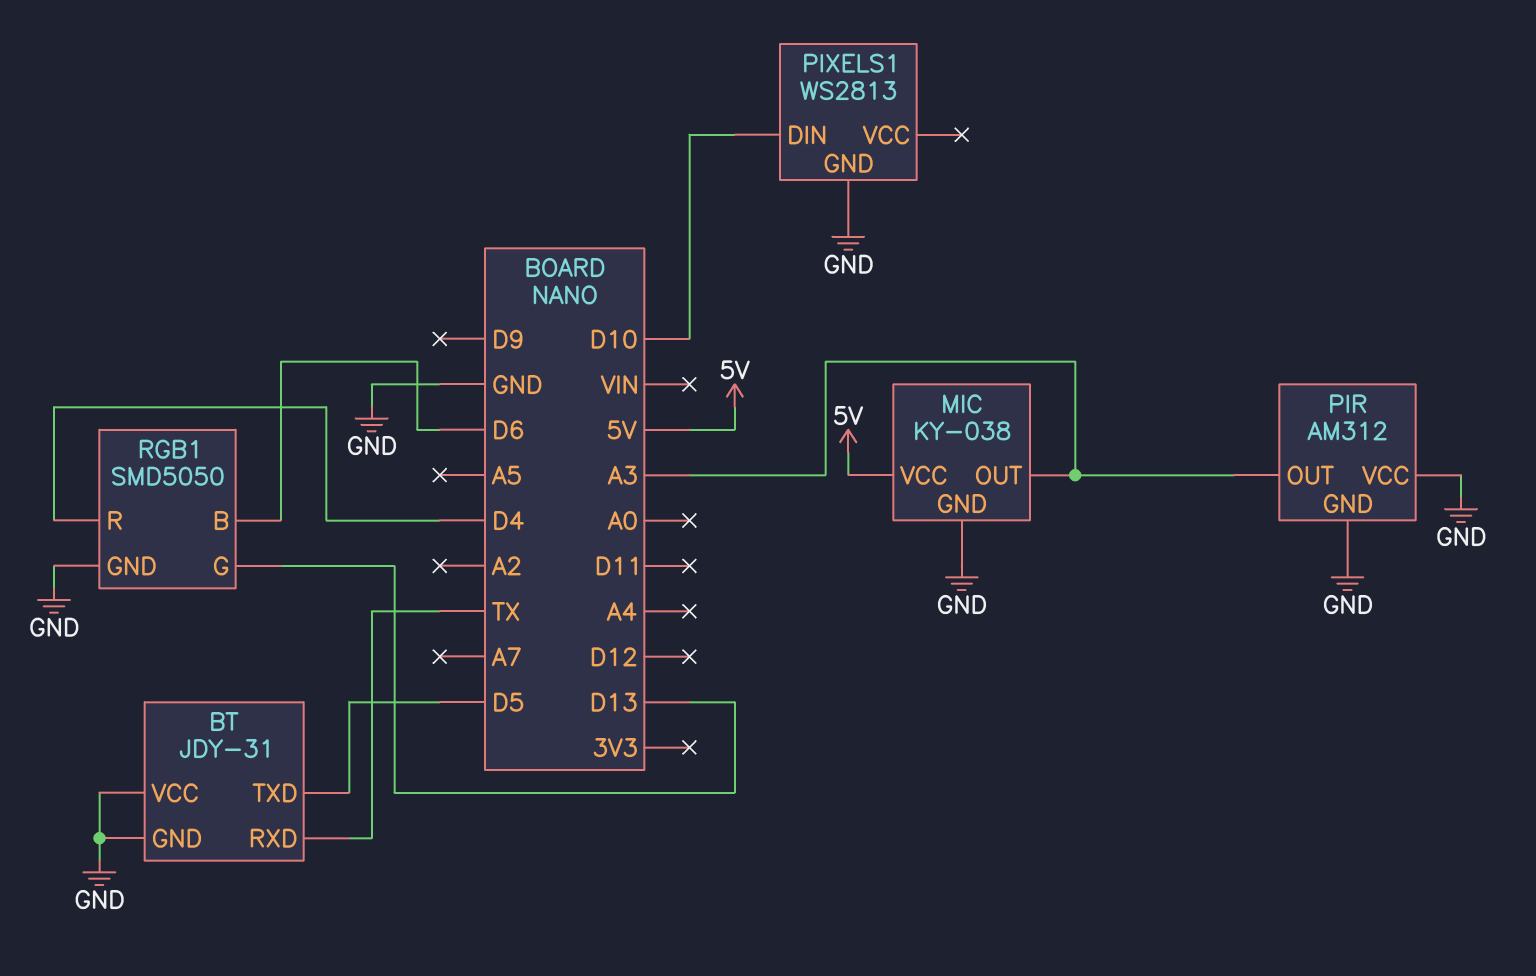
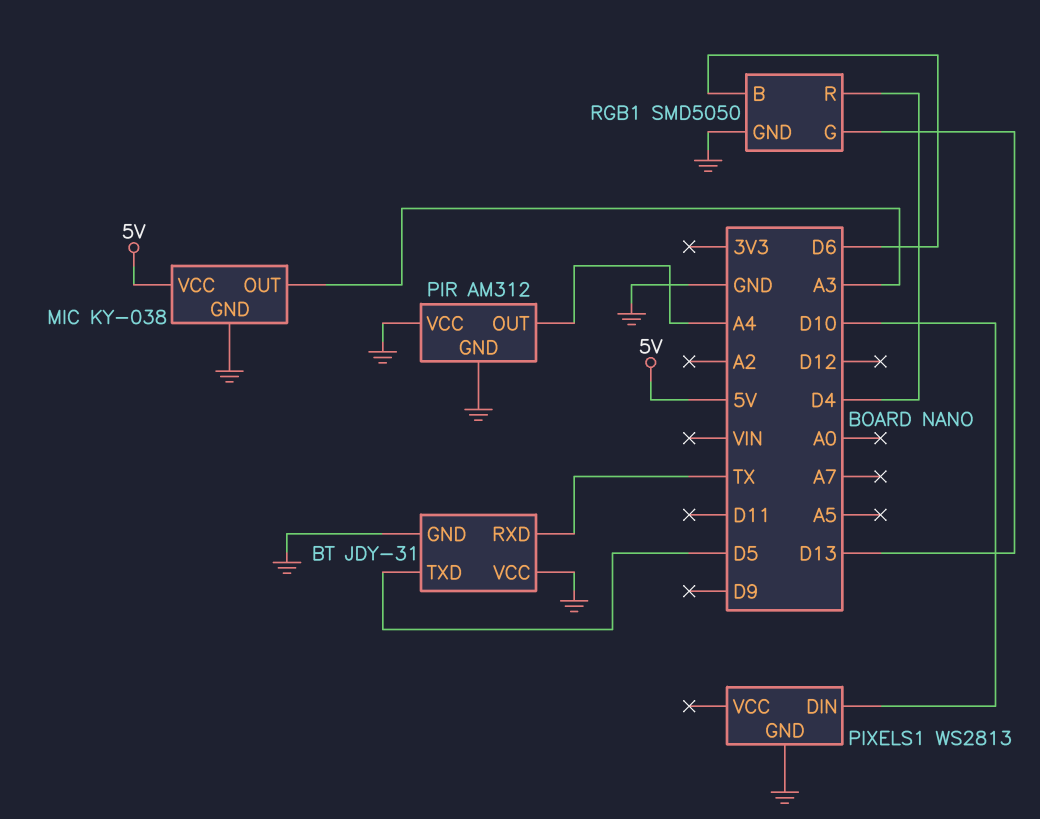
PIR pin OUT: A3 -> A4

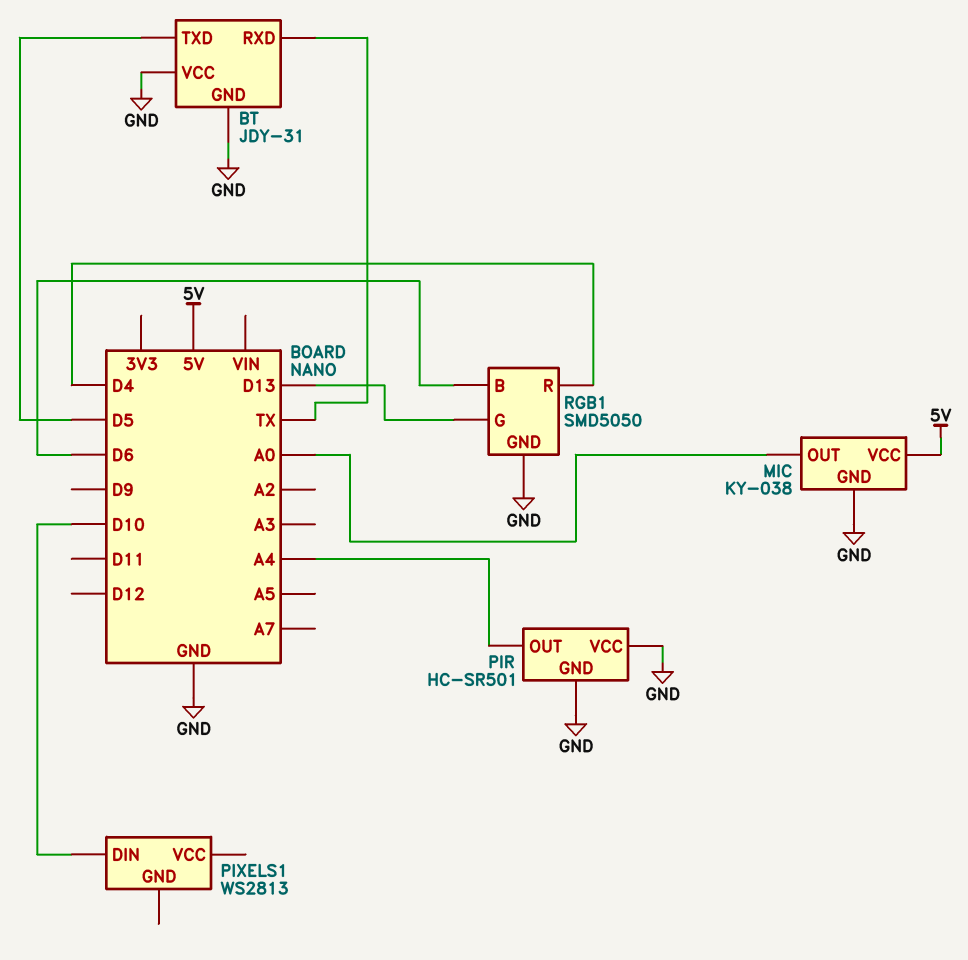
MIC pin OUT: A3 -> A0
PIR: AM312 -> HC-SR501
PIXELS1 pin GND: GND -> none

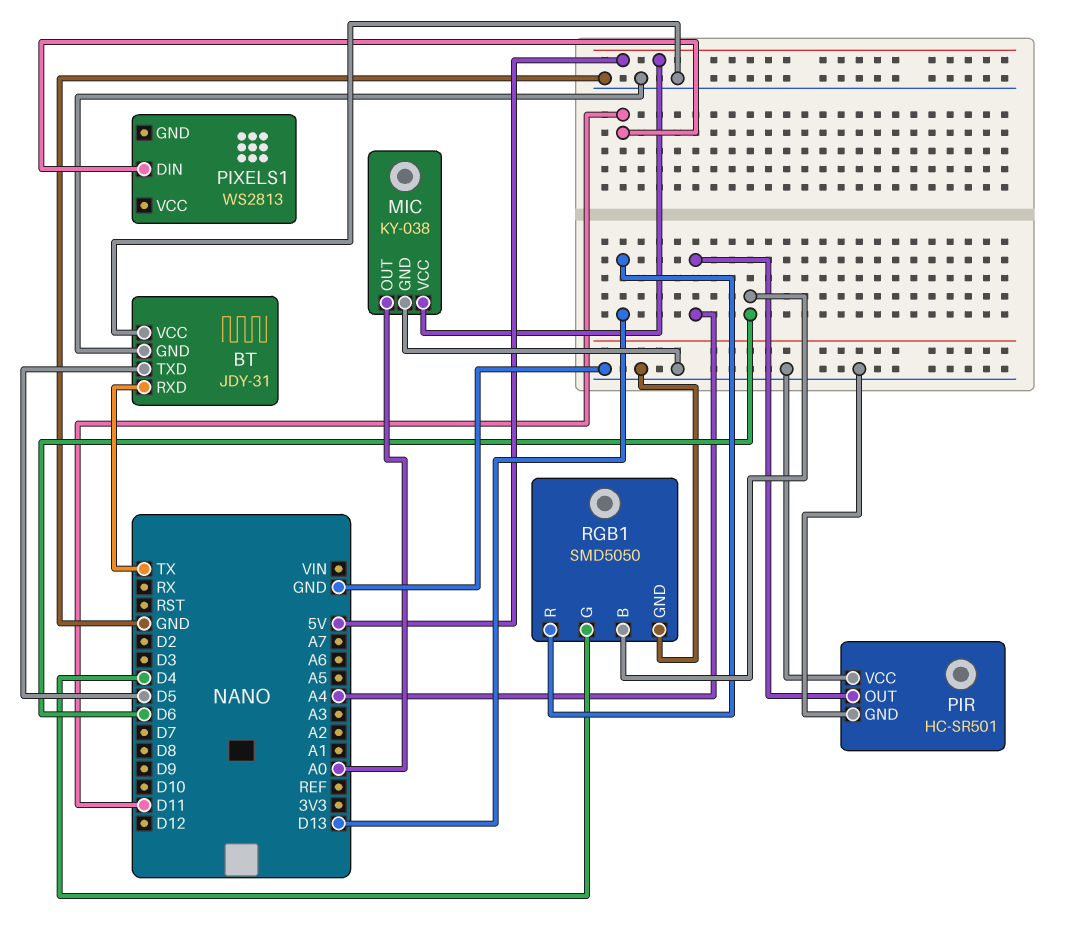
PIXELS1 pin DIN: D10 -> D11
RGB1 pin G: D13 -> D4
RGB1 pin R: D4 -> D13

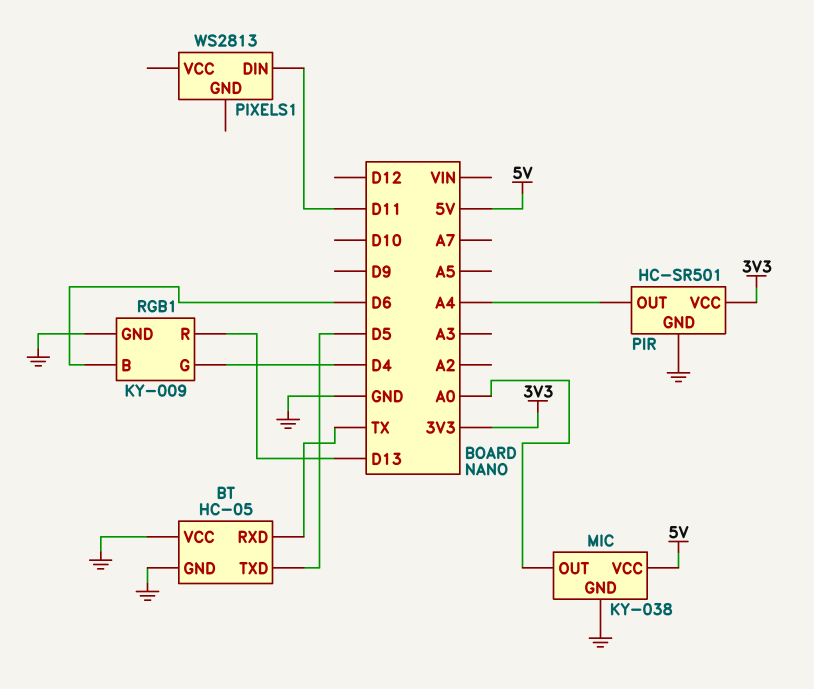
BT: JDY-31 -> HC-05
PIR pin VCC: GND -> 3V3
RGB1: SMD5050 -> KY-009

